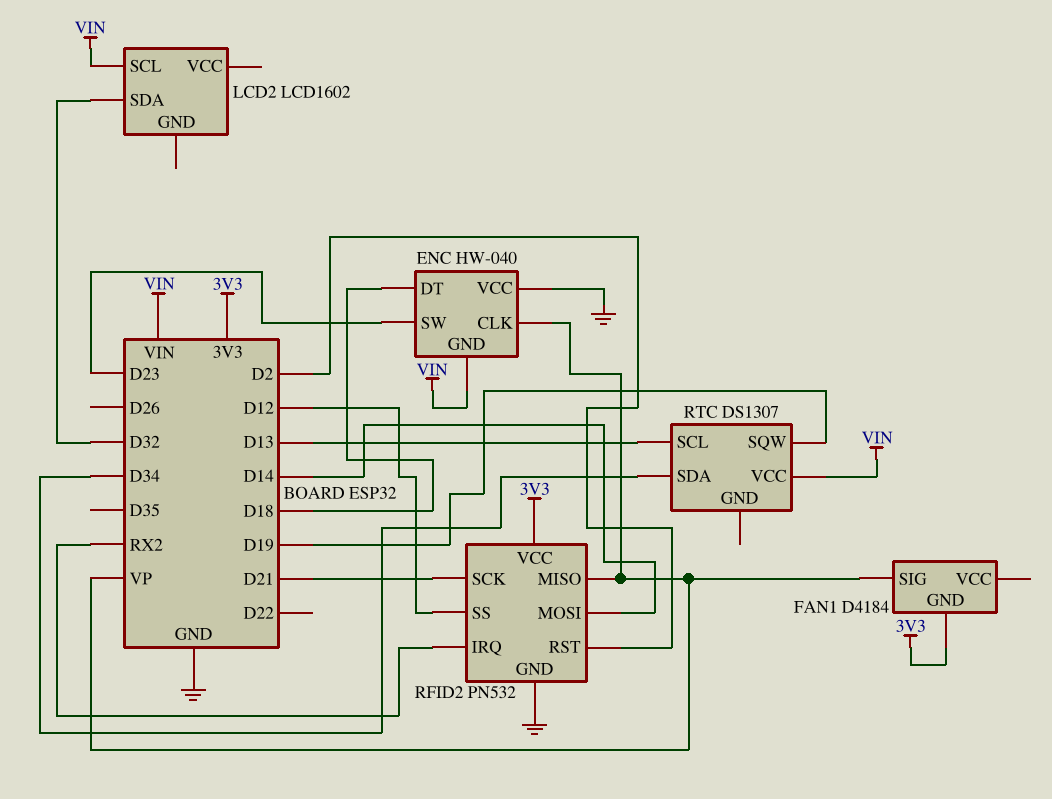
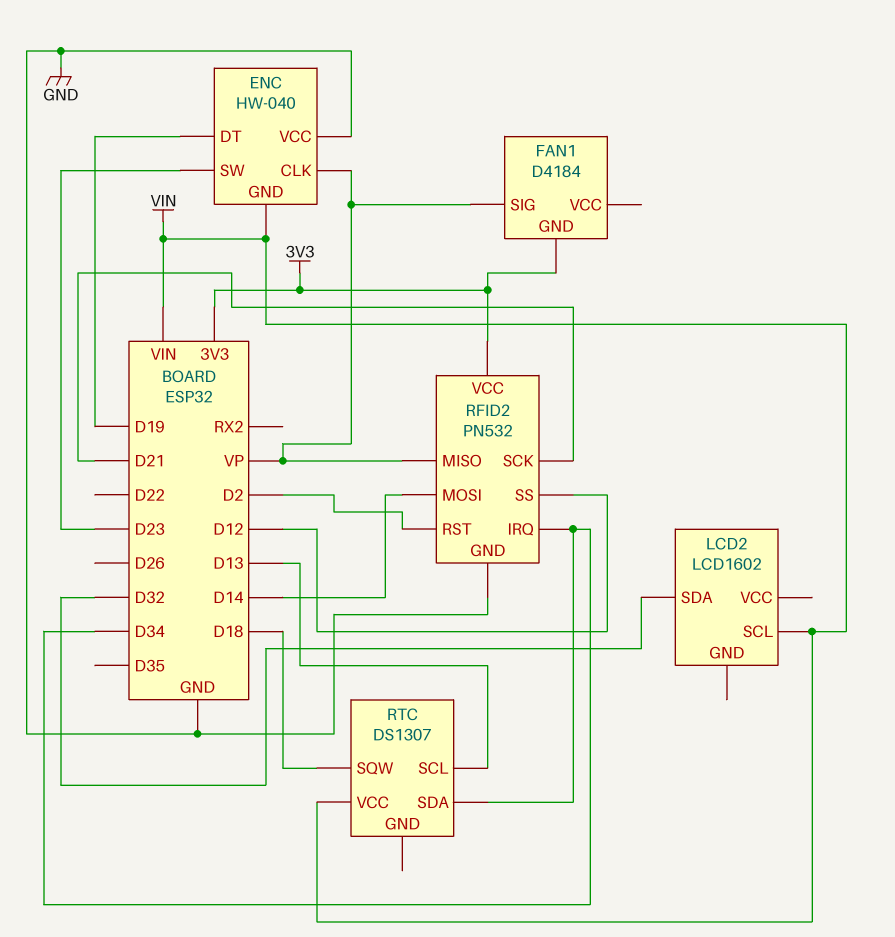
ENC pin DT: D18 -> D19
RFID2 pin IRQ: RX2 -> D34
RTC pin SQW: D19 -> D18

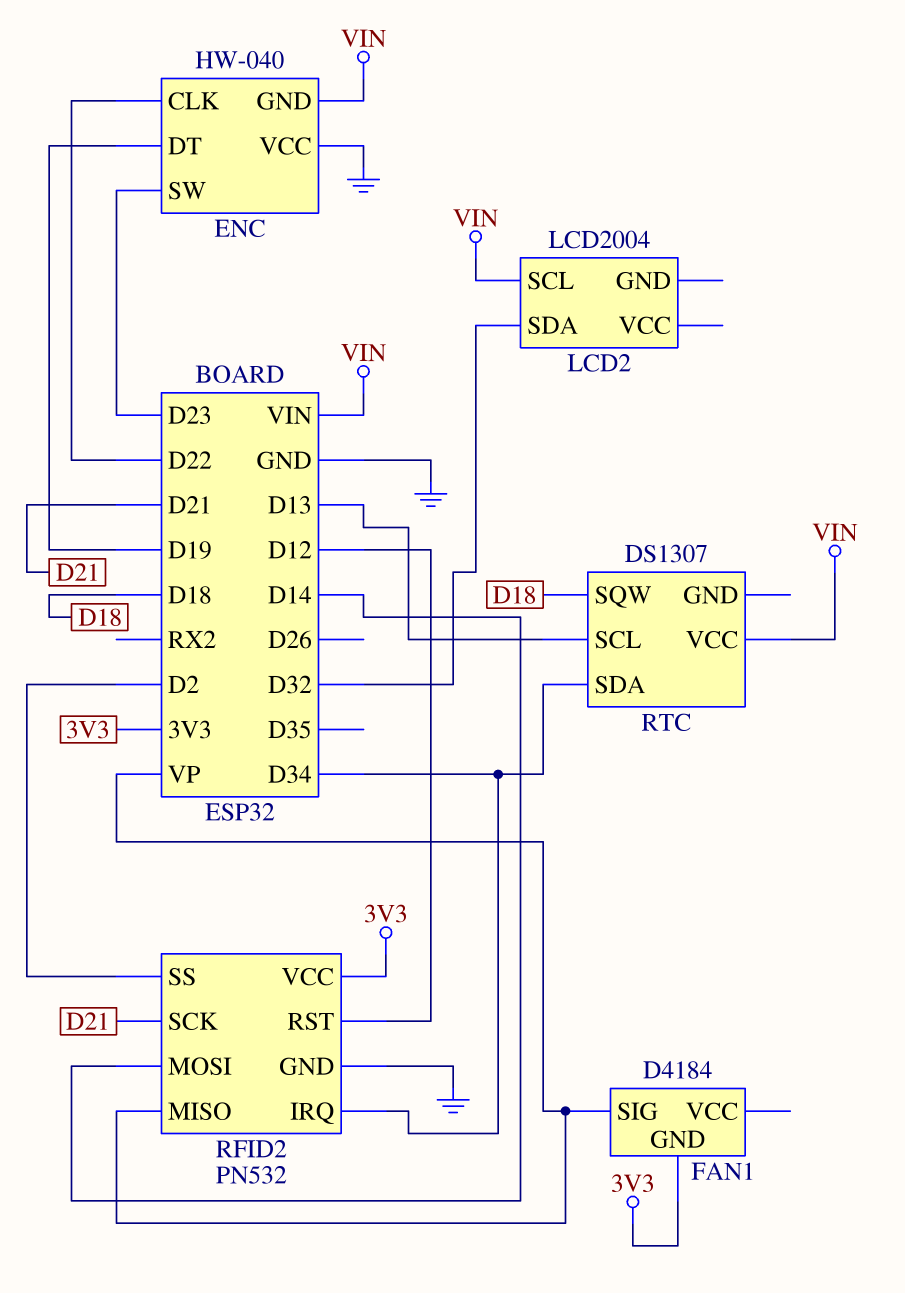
ENC pin CLK: VP -> D22
LCD2: LCD1602 -> LCD2004
RFID2 pin RST: D2 -> D12
RFID2 pin SS: D12 -> D2

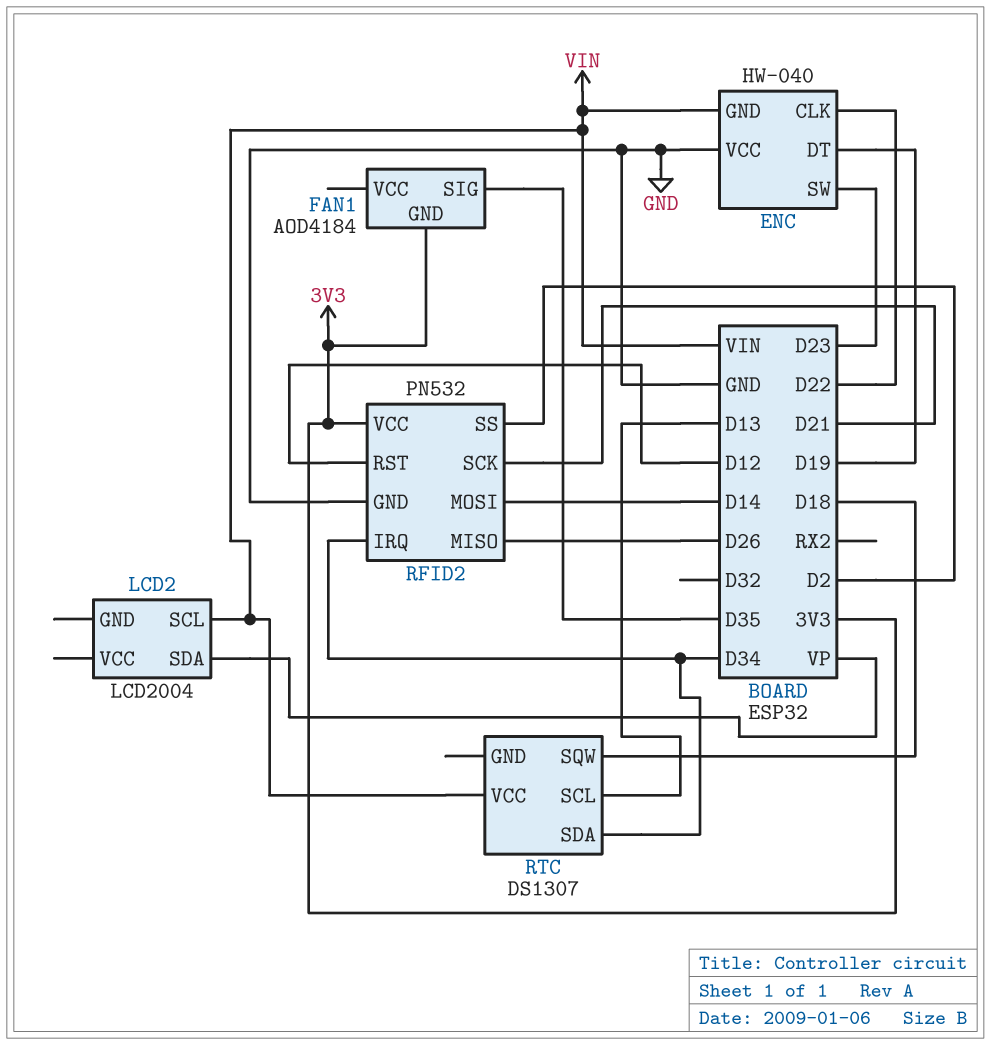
FAN1: D4184 -> AOD4184
FAN1 pin SIG: VP -> D35
LCD2 pin SDA: D32 -> VP
RFID2 pin MISO: VP -> D26

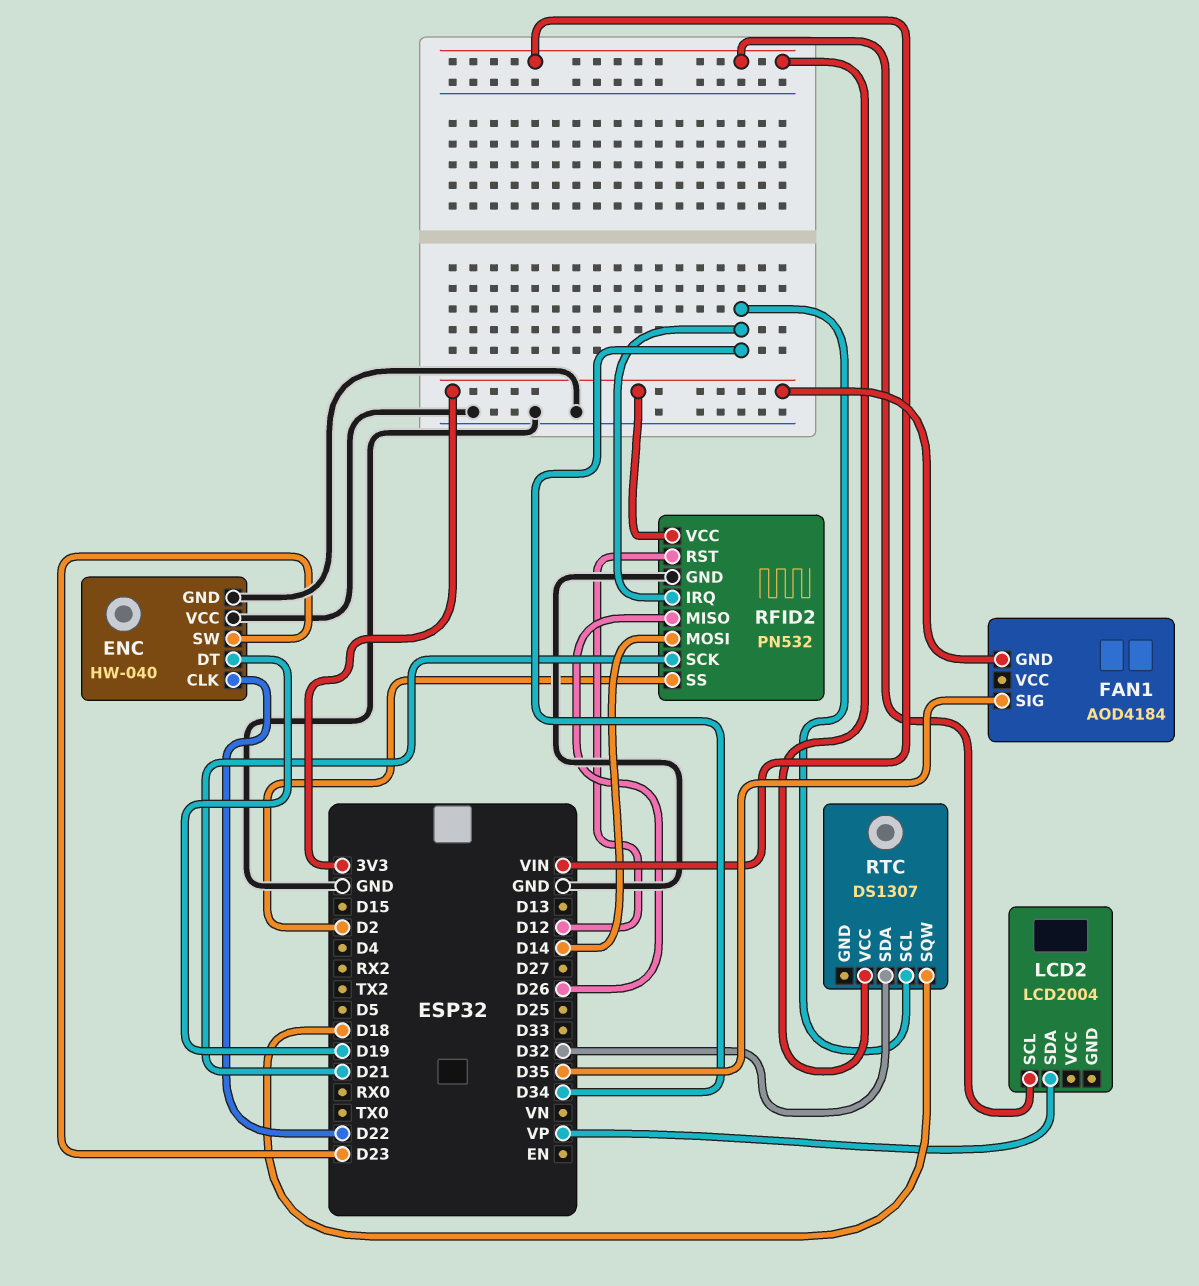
ENC pin GND: VIN -> GND
RTC pin SCL: D13 -> D34
RTC pin SDA: D34 -> D32

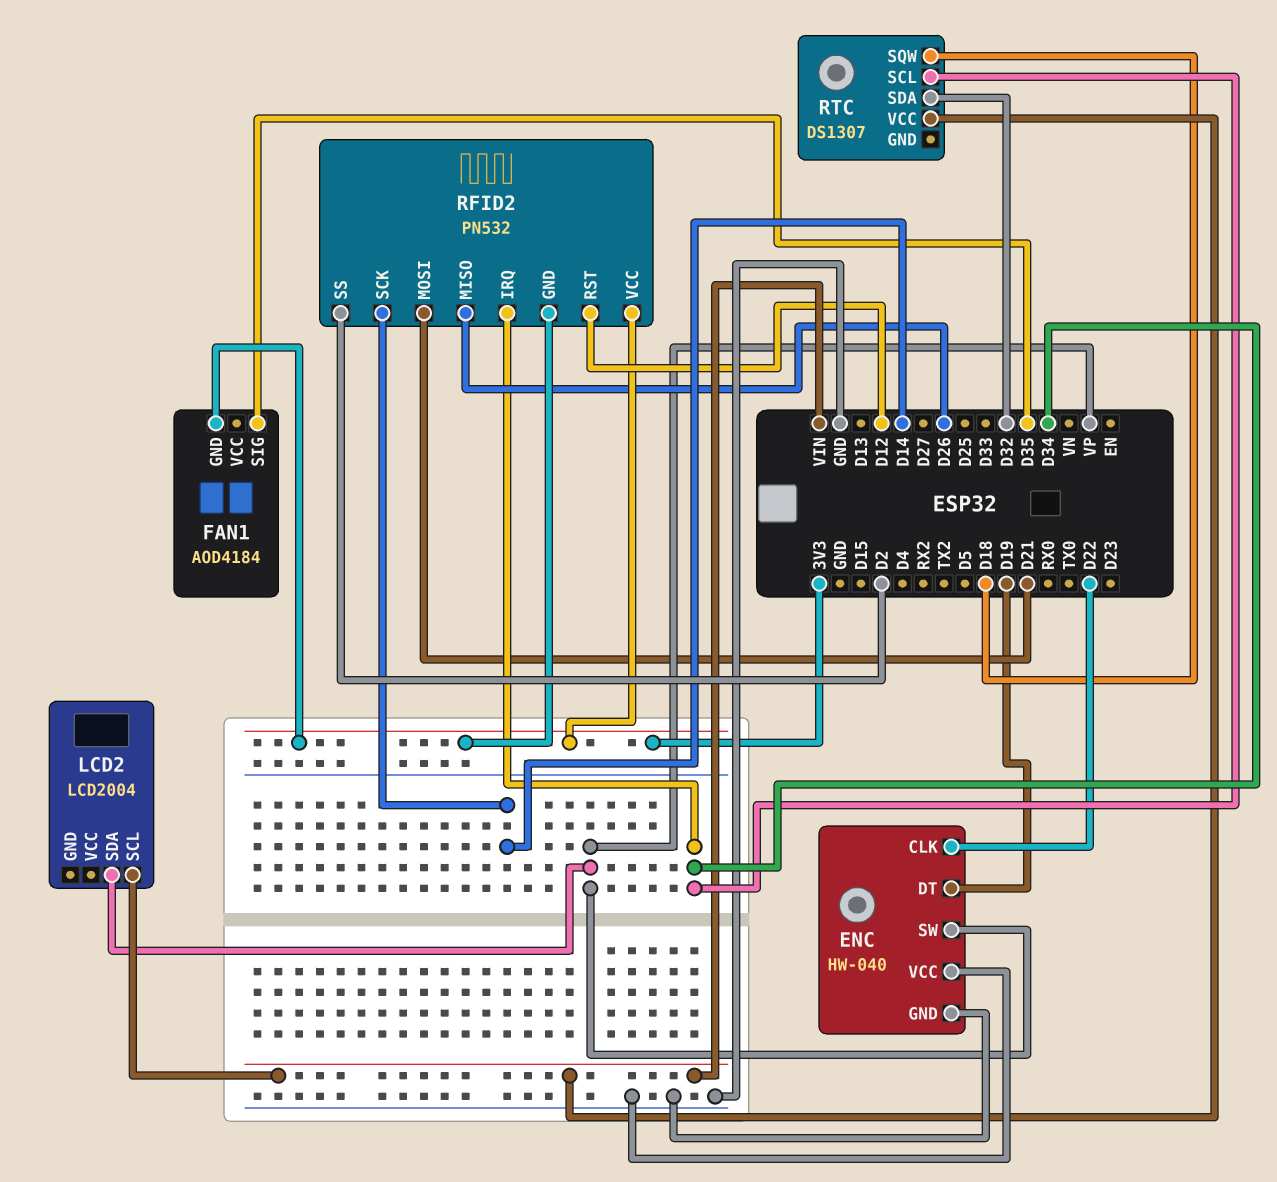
ENC pin SW: D23 -> VP
RFID2 pin GND: GND -> 3V3
RFID2 pin MOSI: D14 -> D21
RFID2 pin SCK: D21 -> D14

